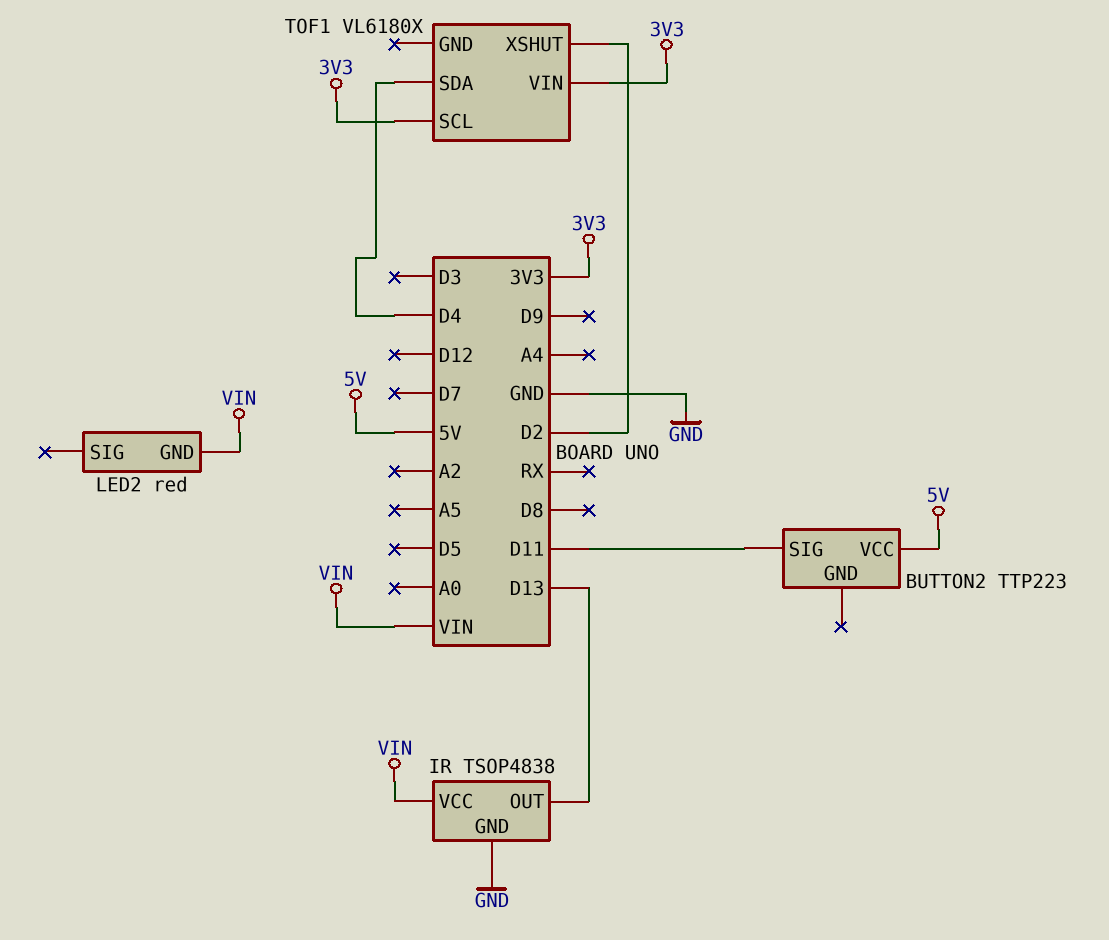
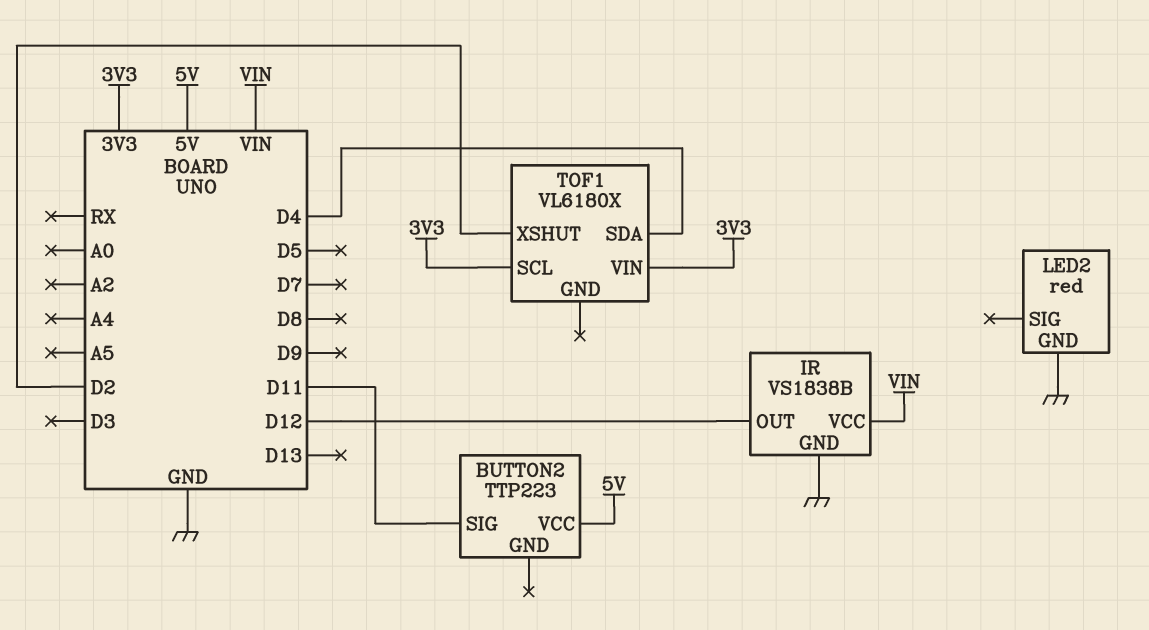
IR: TSOP4838 -> VS1838B
IR pin OUT: D13 -> D12
LED2 pin GND: VIN -> GND

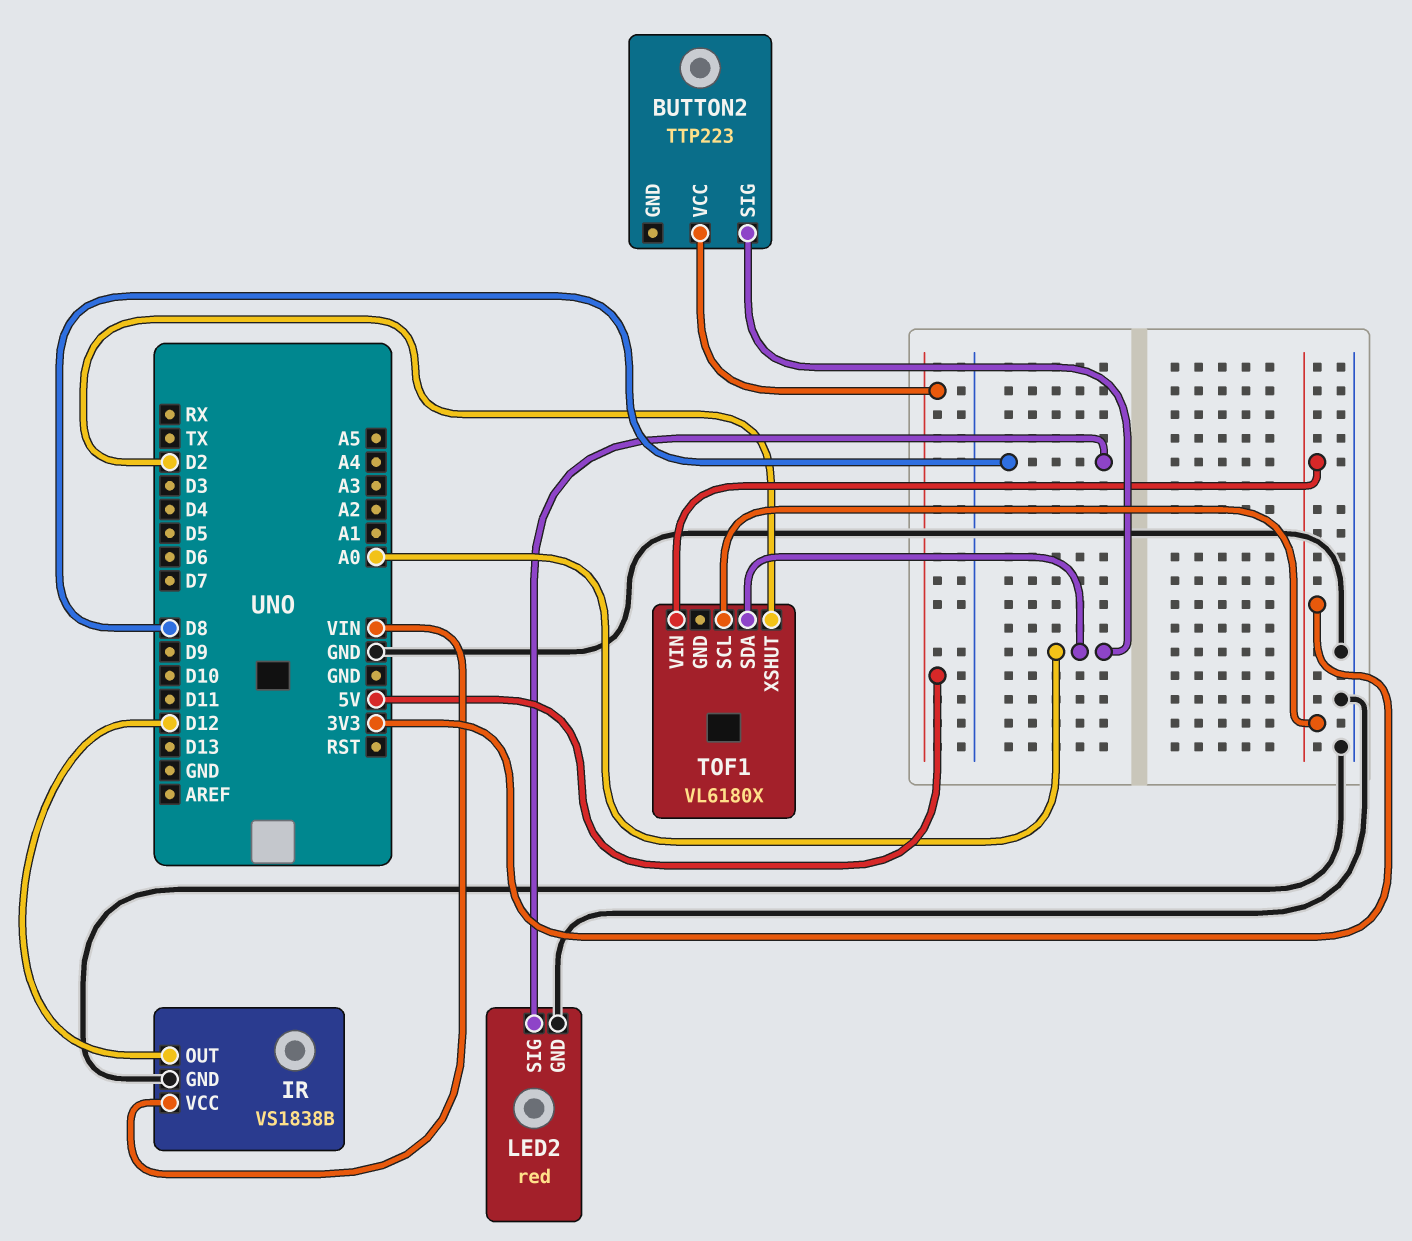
BUTTON2 pin SIG: D11 -> A0
LED2 pin SIG: none -> D8
TOF1 pin SDA: D4 -> A0

